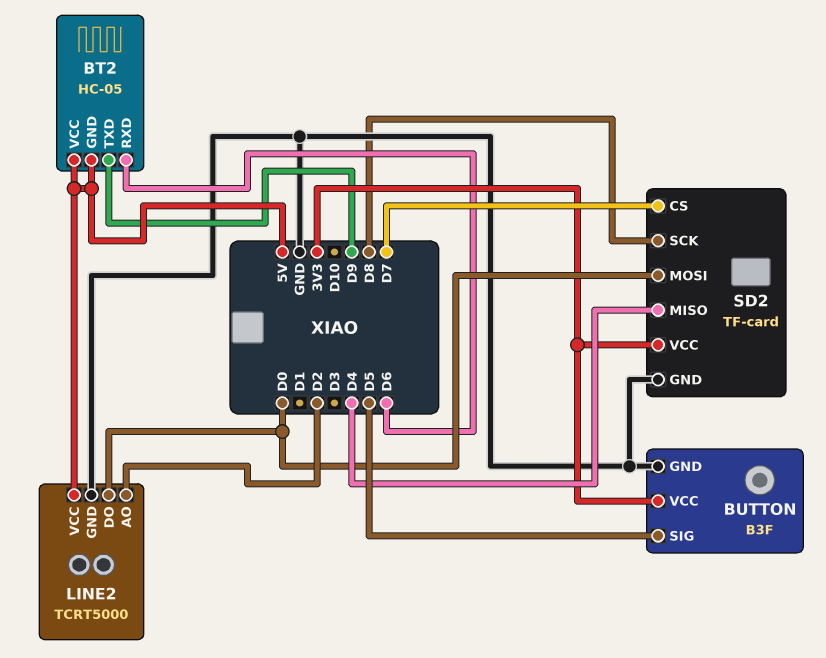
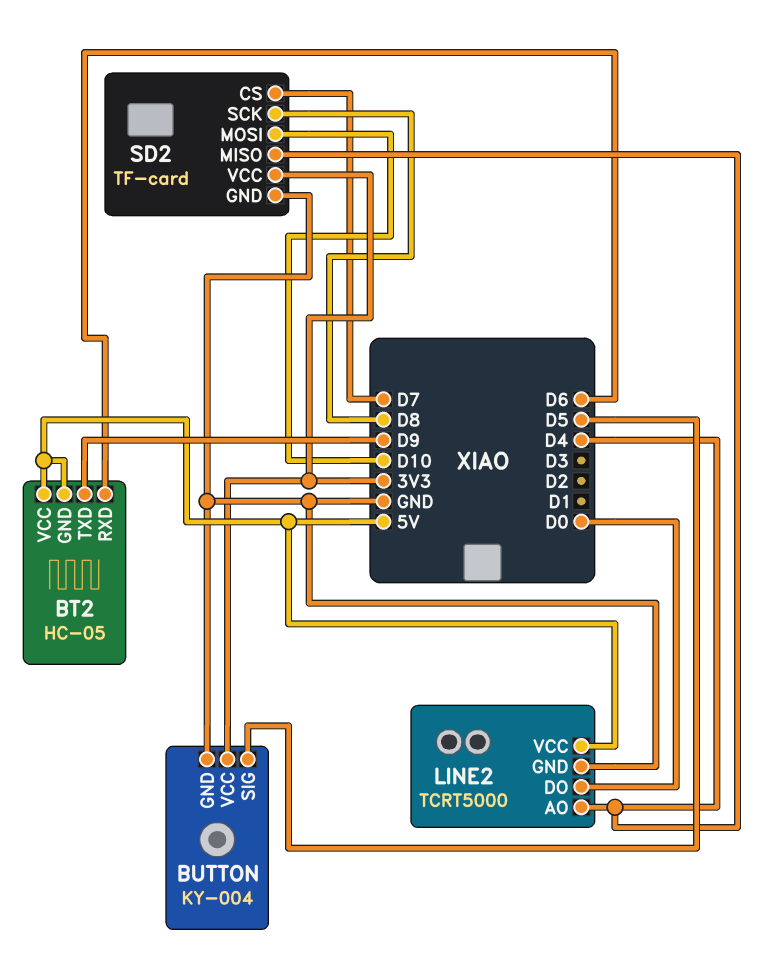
BUTTON: B3F -> KY-004
LINE2 pin AO: D2 -> D4
SD2 pin MOSI: D0 -> D10

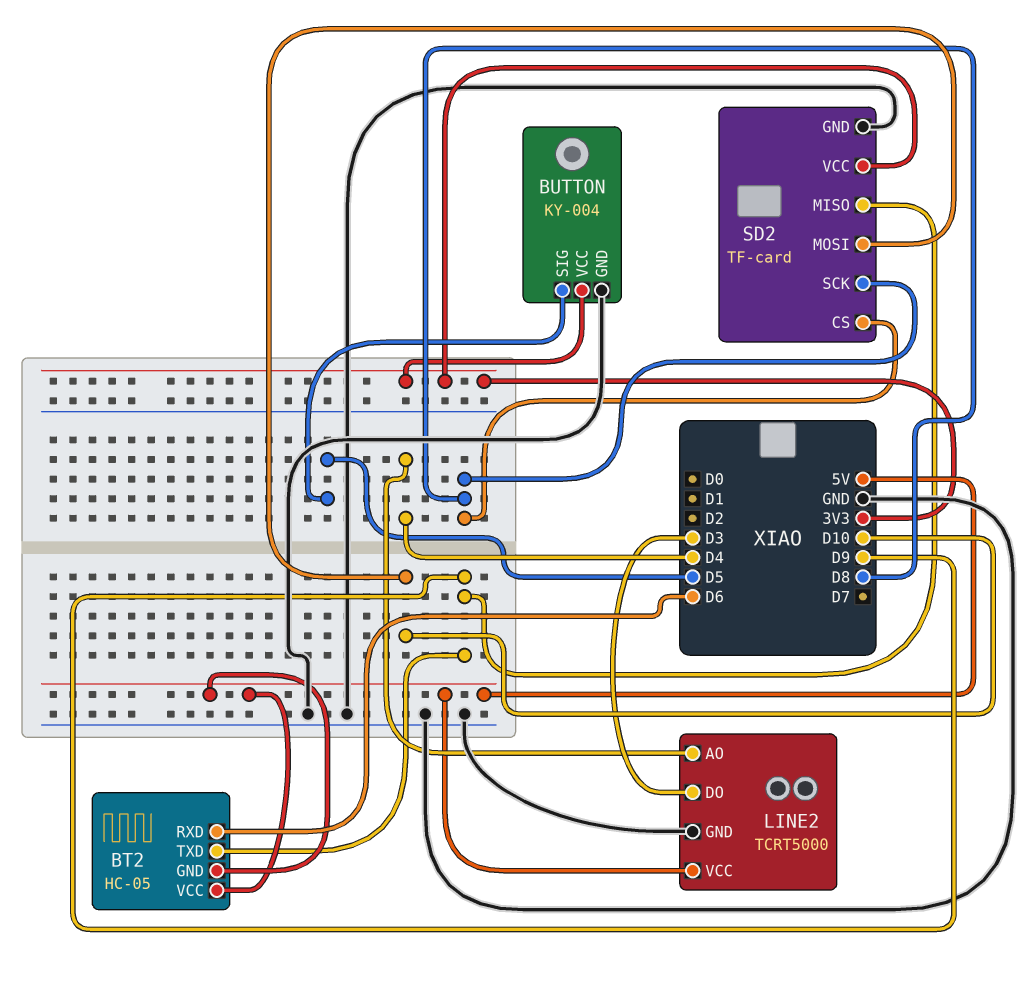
LINE2 pin DO: D0 -> D3
SD2 pin CS: D7 -> D8
SD2 pin MISO: D4 -> D9

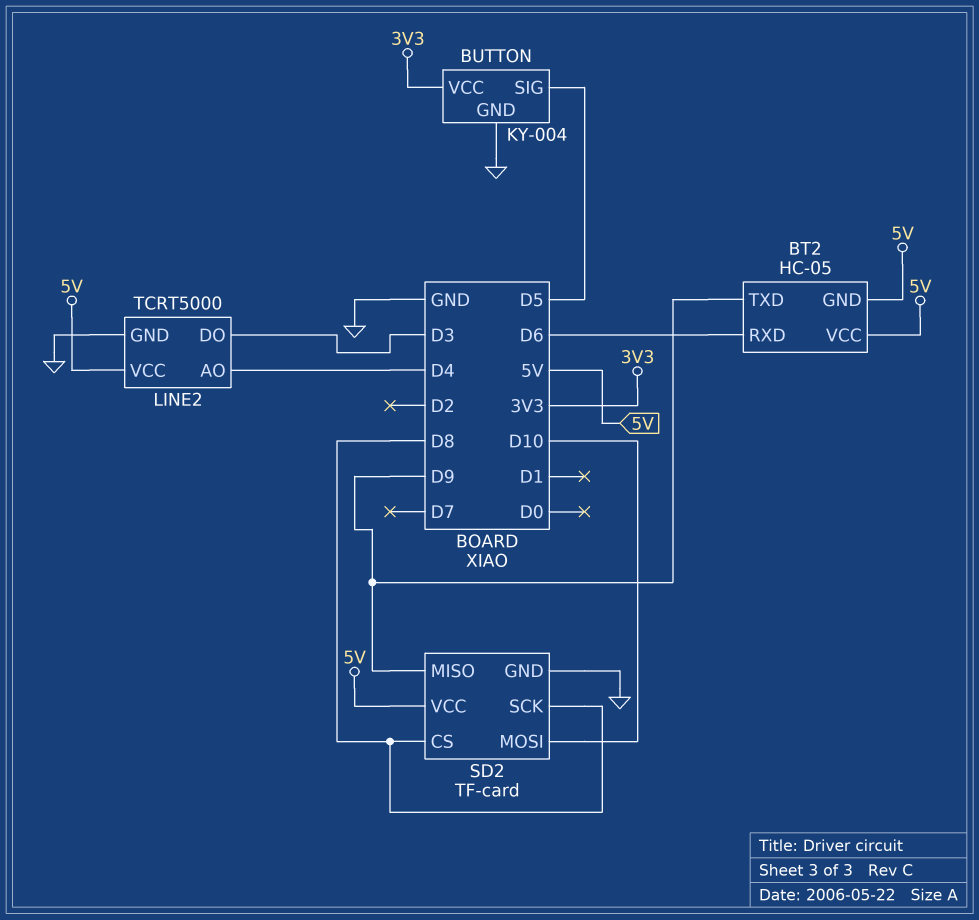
SD2 pin VCC: 3V3 -> 5V

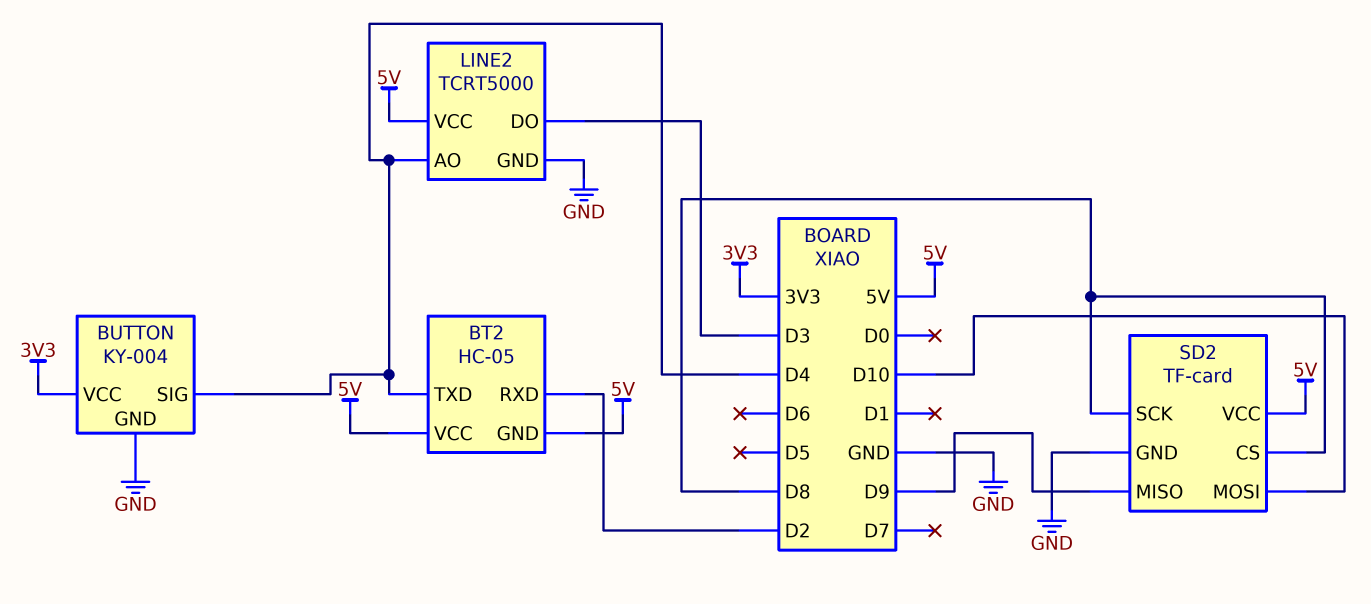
BT2 pin RXD: D6 -> D2
BT2 pin TXD: D9 -> D4
BUTTON pin SIG: D5 -> D4

